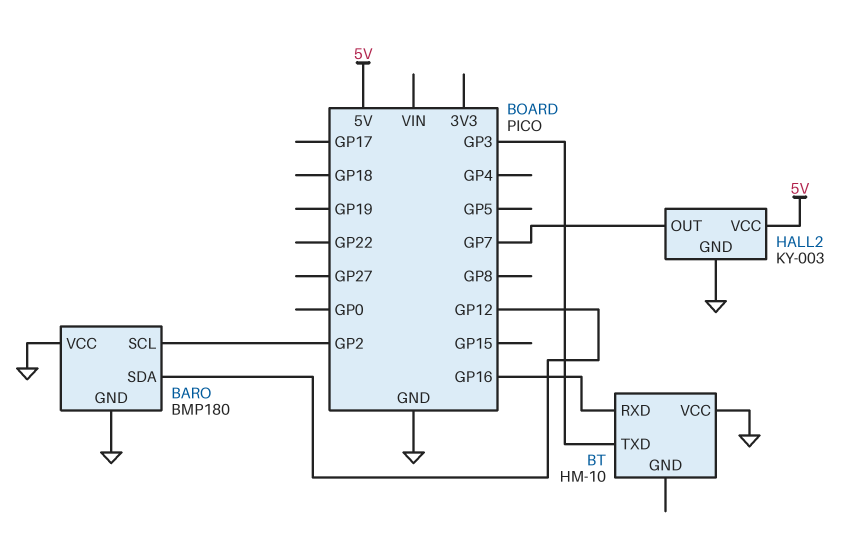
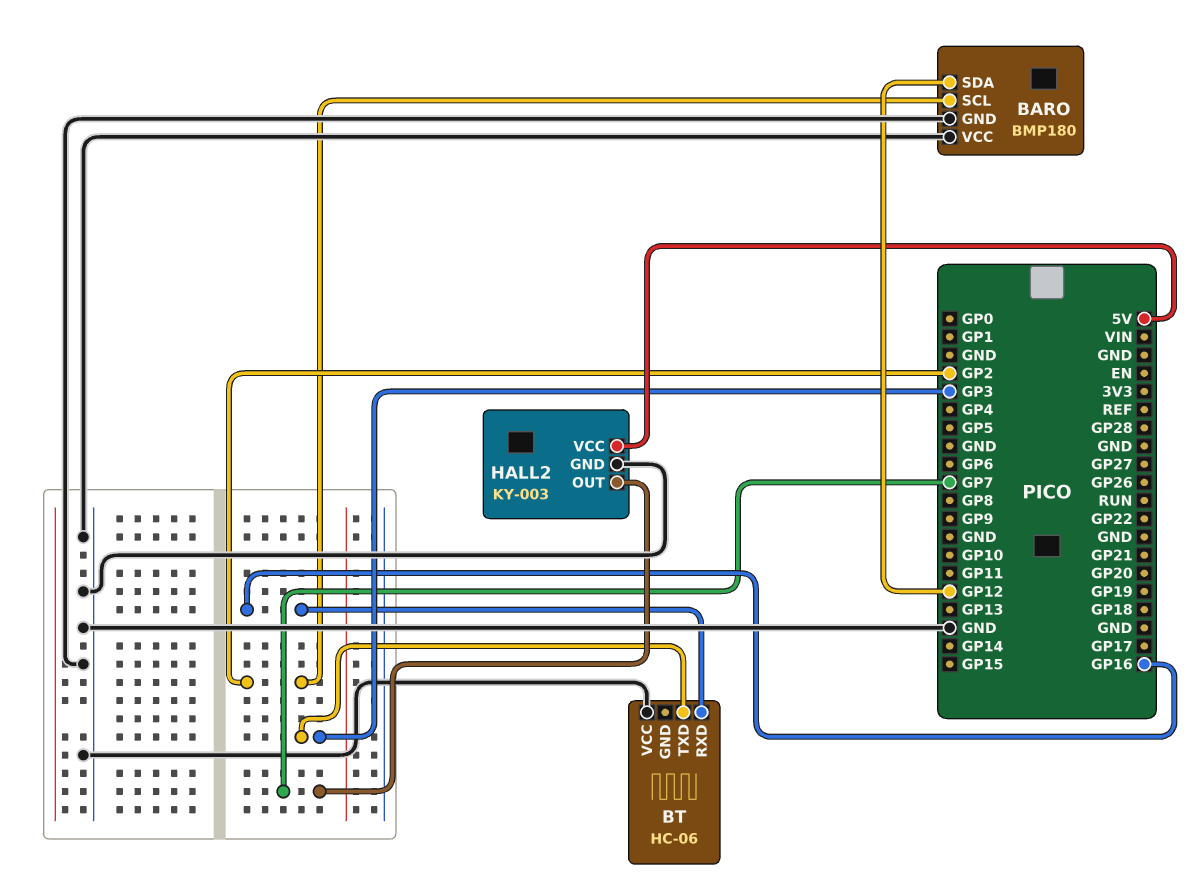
BT: HM-10 -> HC-06

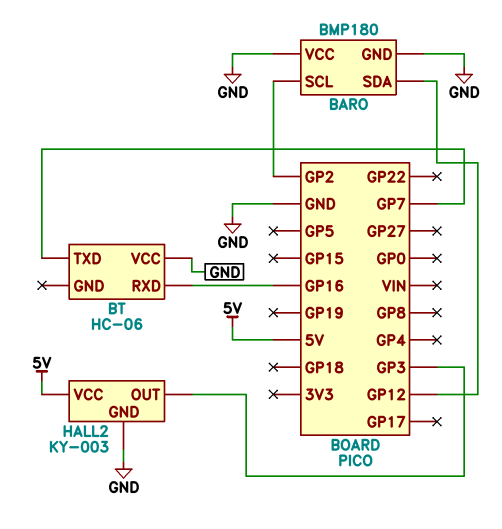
BT pin TXD: GP3 -> GP7
HALL2 pin OUT: GP7 -> GP3

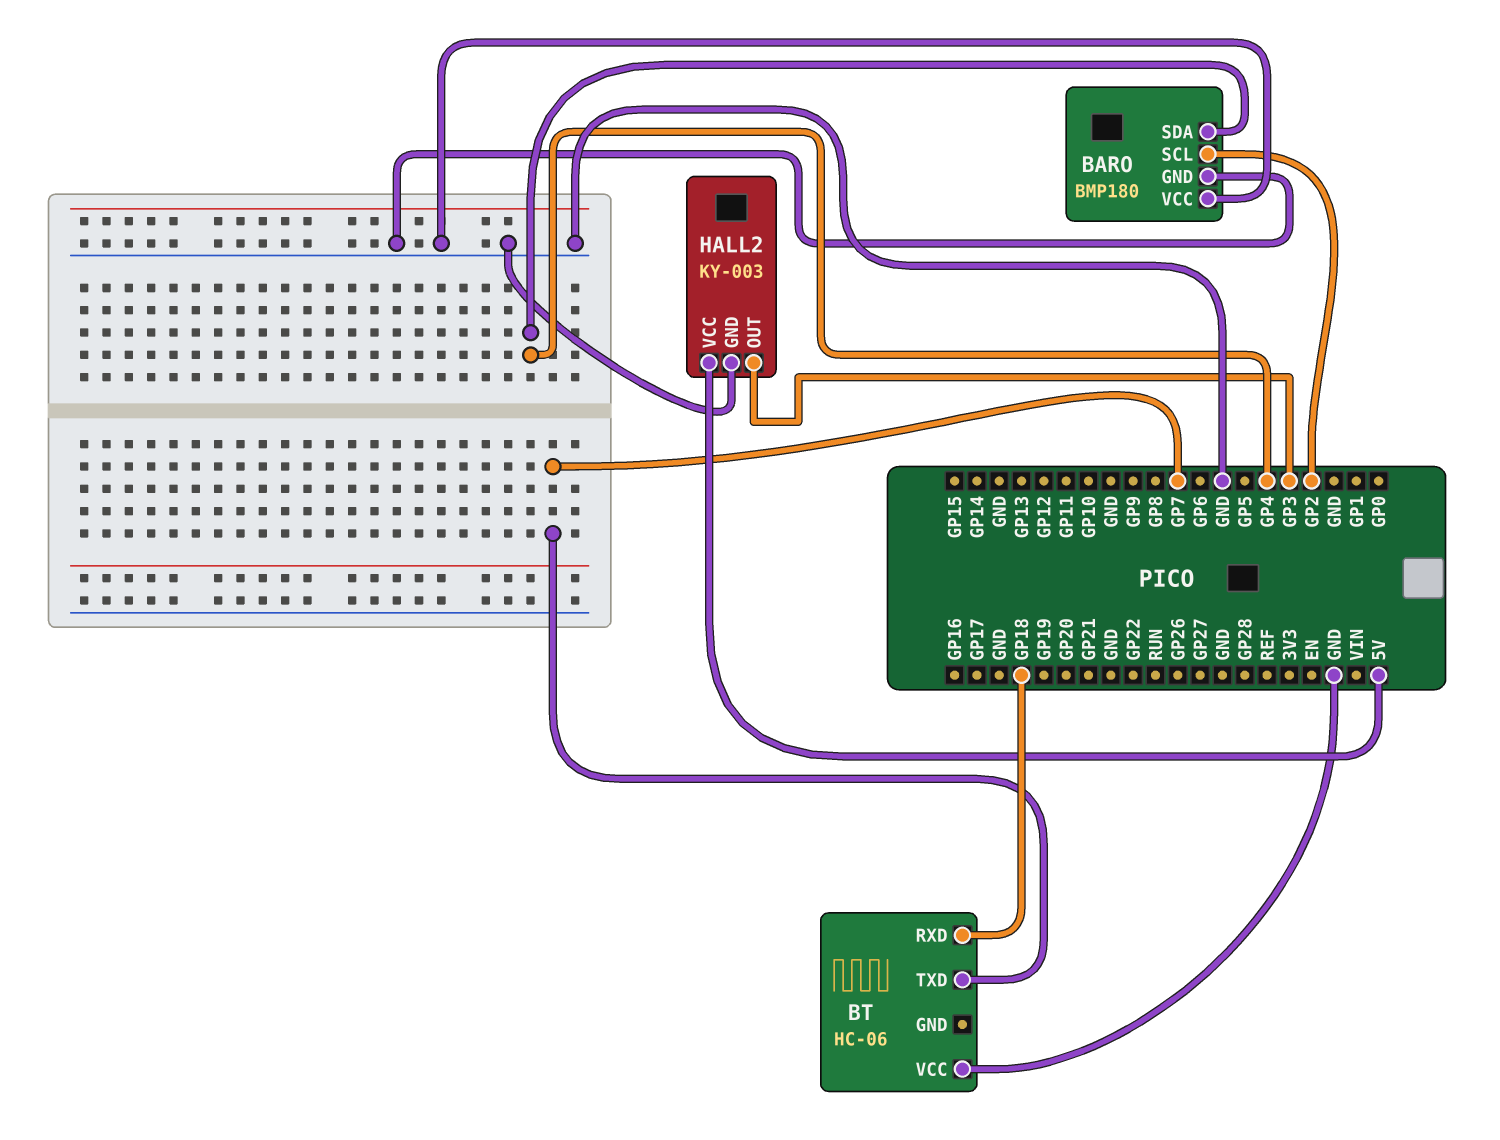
BARO pin SDA: GP12 -> GP4
BT pin RXD: GP16 -> GP18

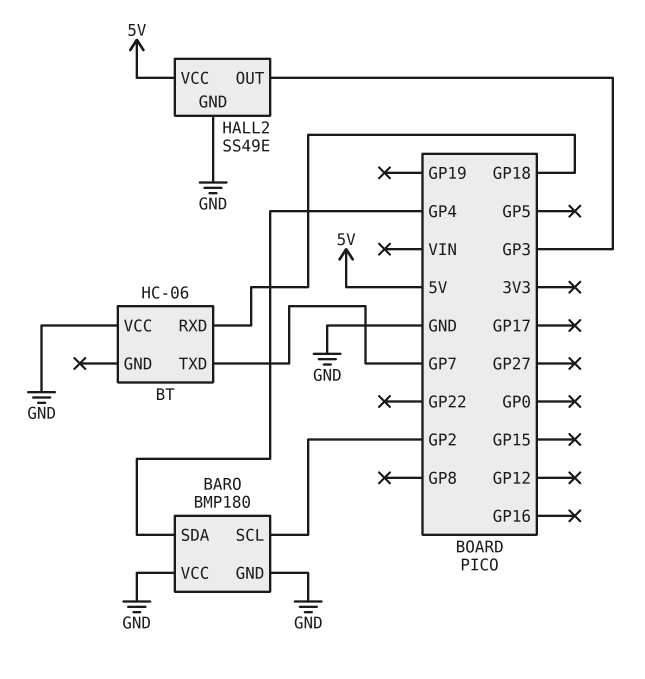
HALL2: KY-003 -> SS49E

